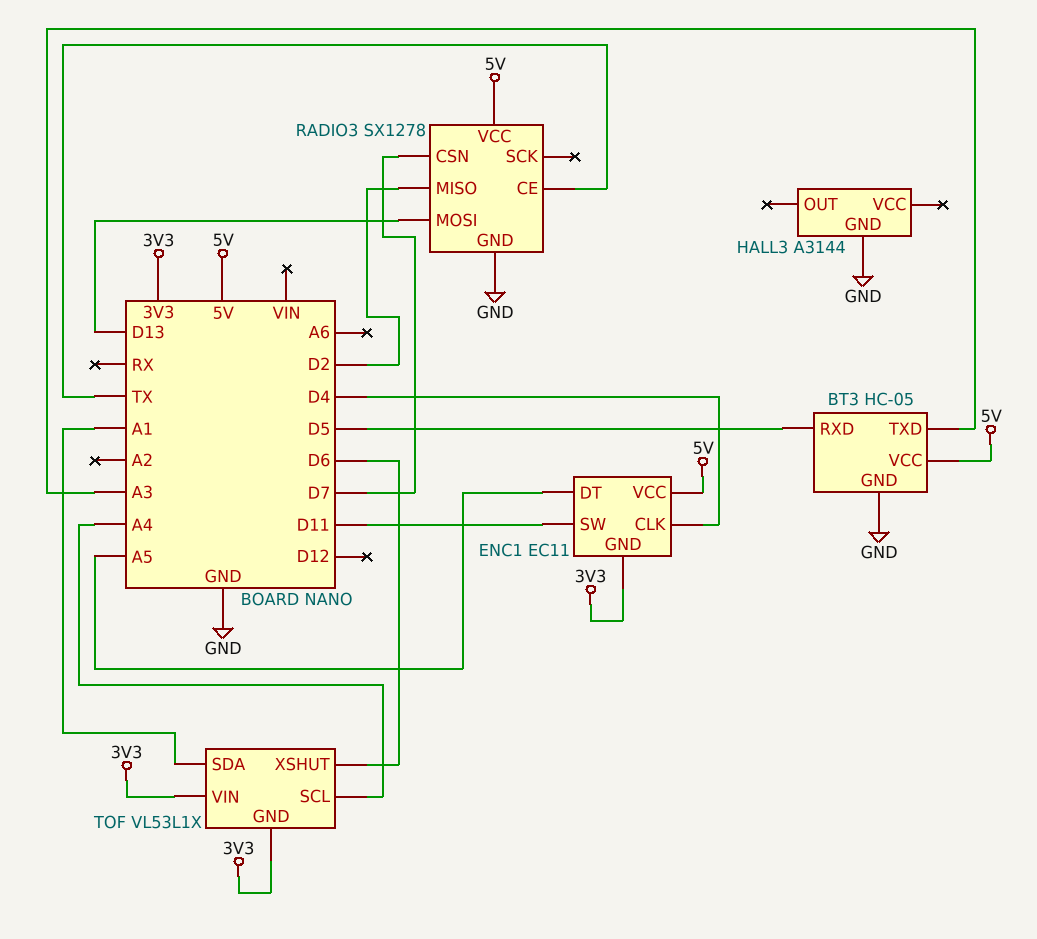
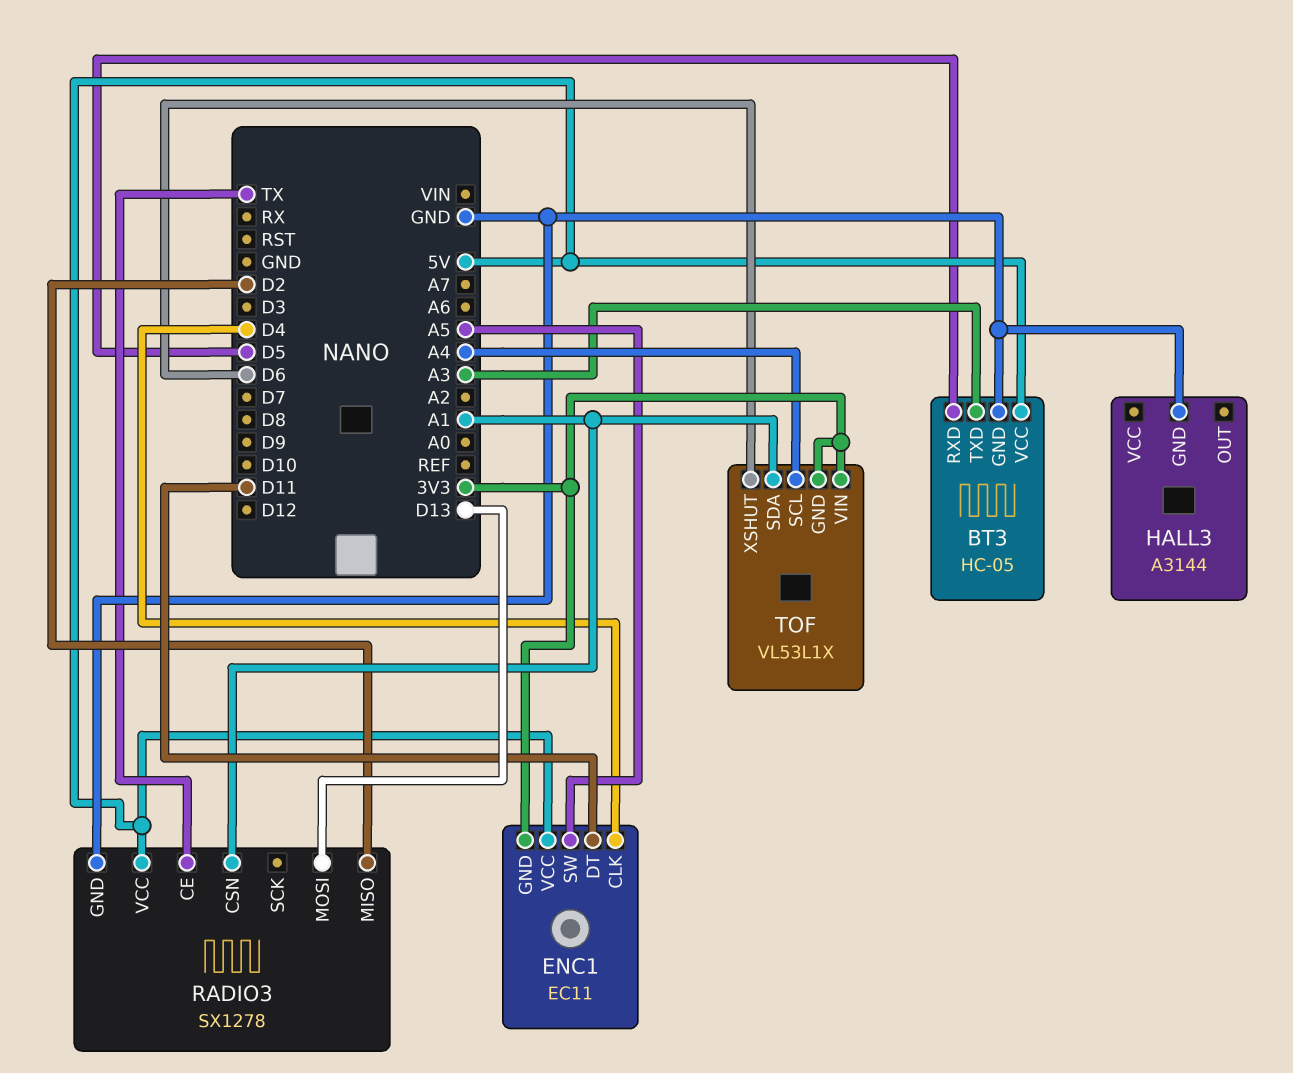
ENC1 pin DT: A5 -> D11
ENC1 pin SW: D11 -> A5
RADIO3 pin CSN: D7 -> A1

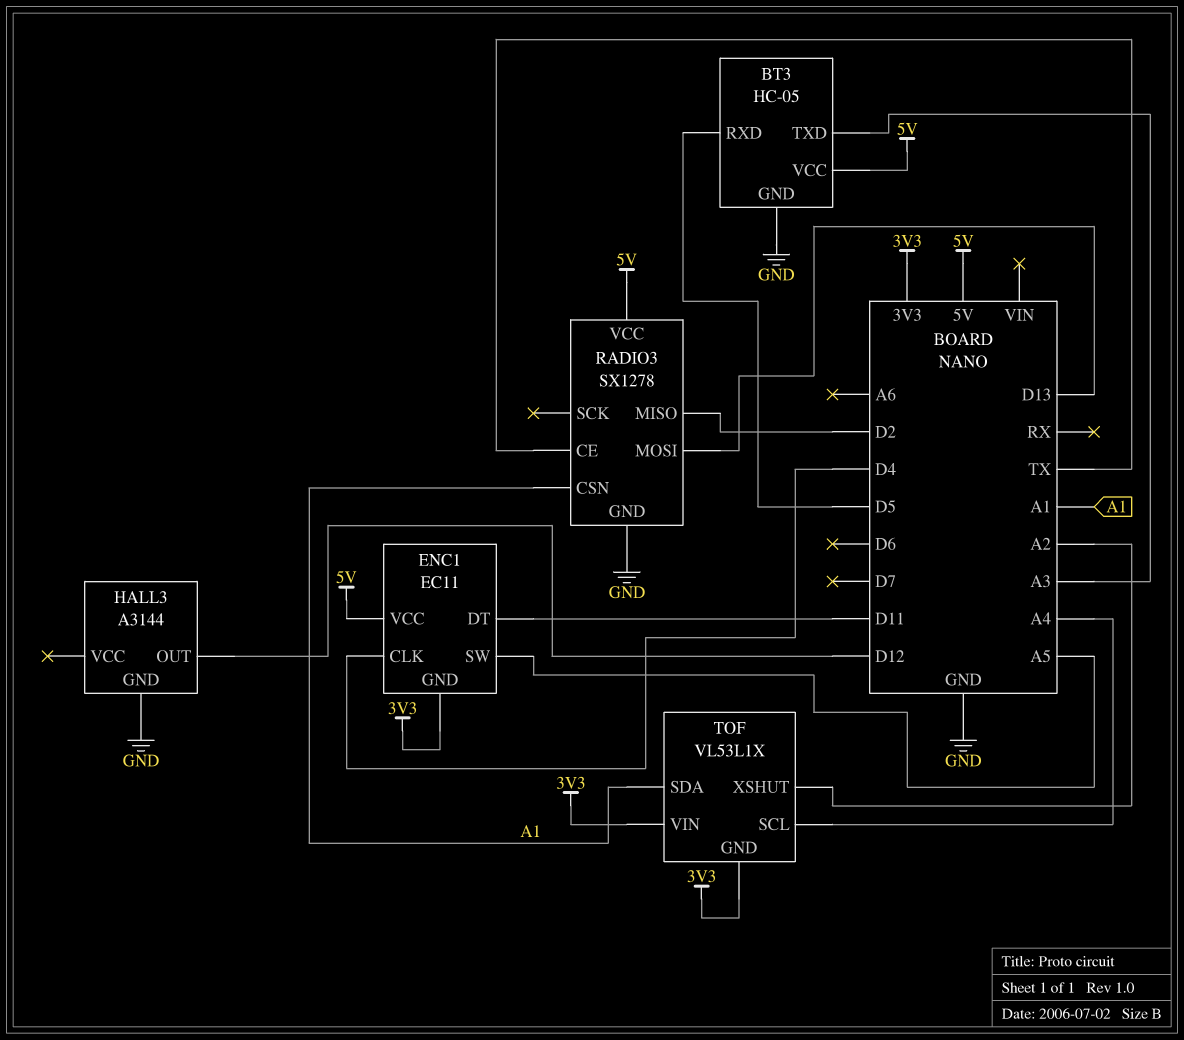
HALL3 pin OUT: none -> D12
TOF pin XSHUT: D6 -> A2

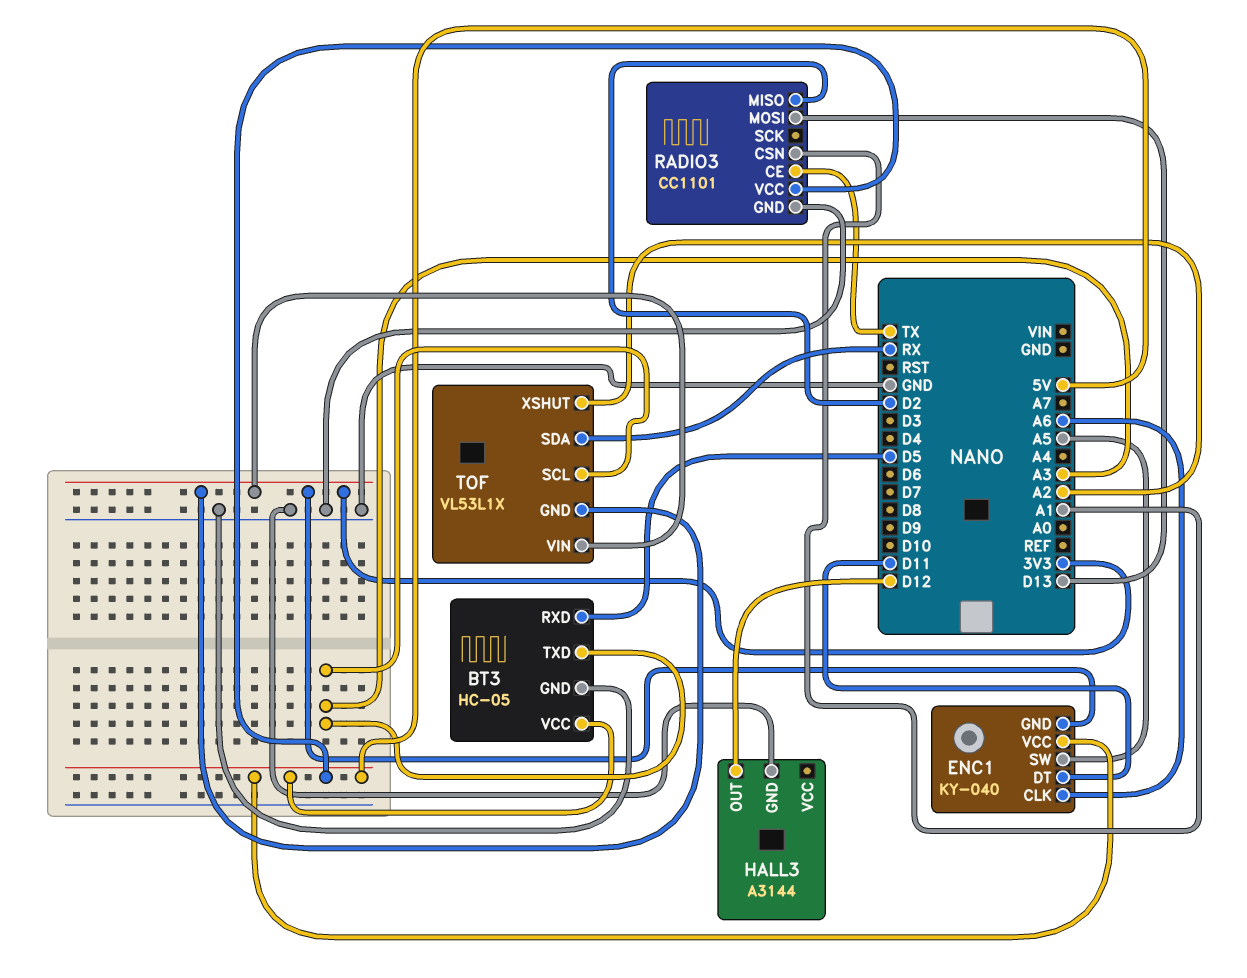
ENC1: EC11 -> KY-040
ENC1 pin CLK: D4 -> A6
RADIO3: SX1278 -> CC1101
TOF pin SCL: A4 -> A3
TOF pin SDA: A1 -> RX

